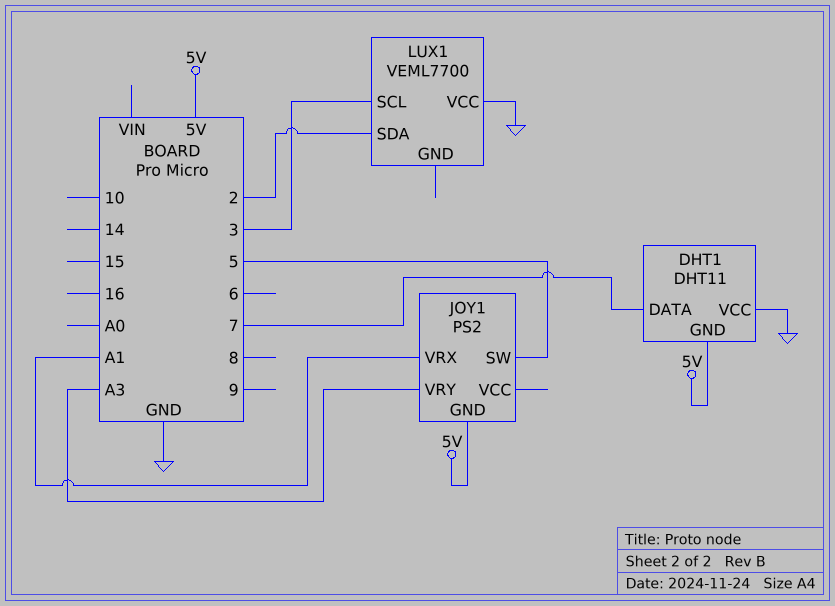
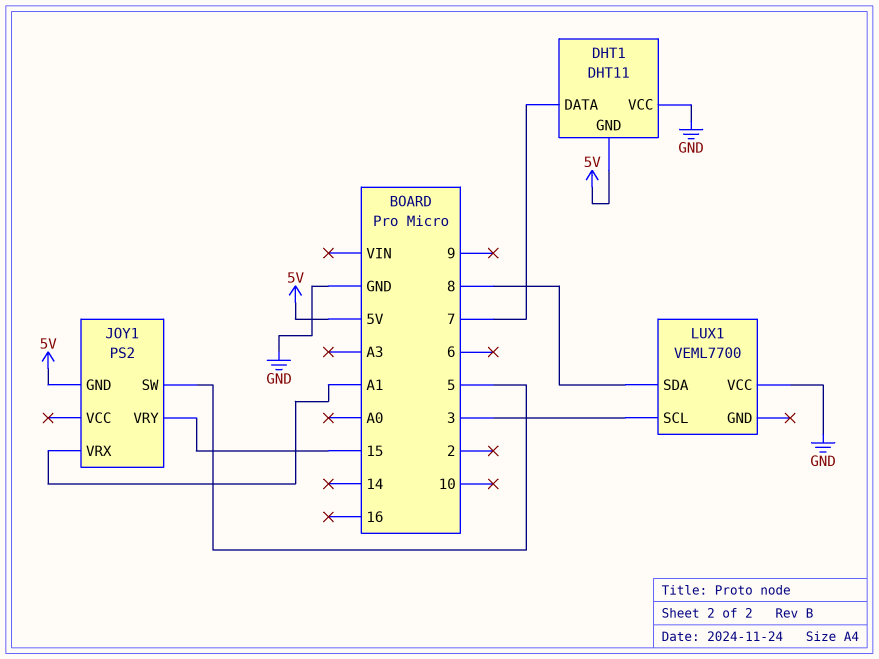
JOY1 pin VRY: A3 -> 15
LUX1 pin SDA: 2 -> 8

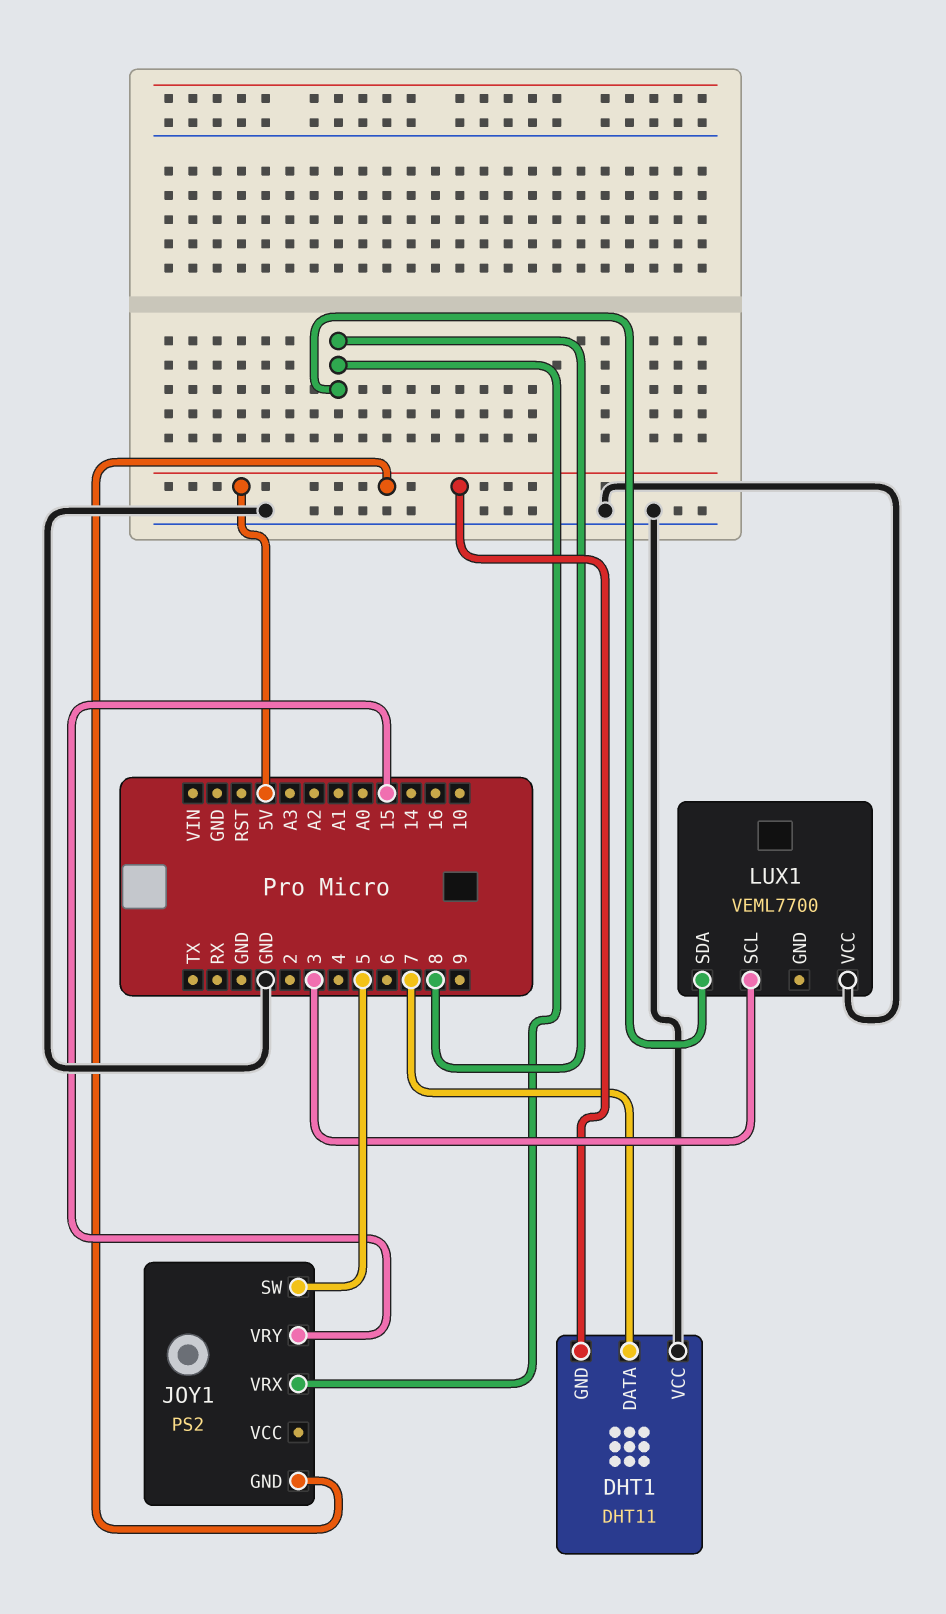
JOY1 pin VRX: A1 -> 8

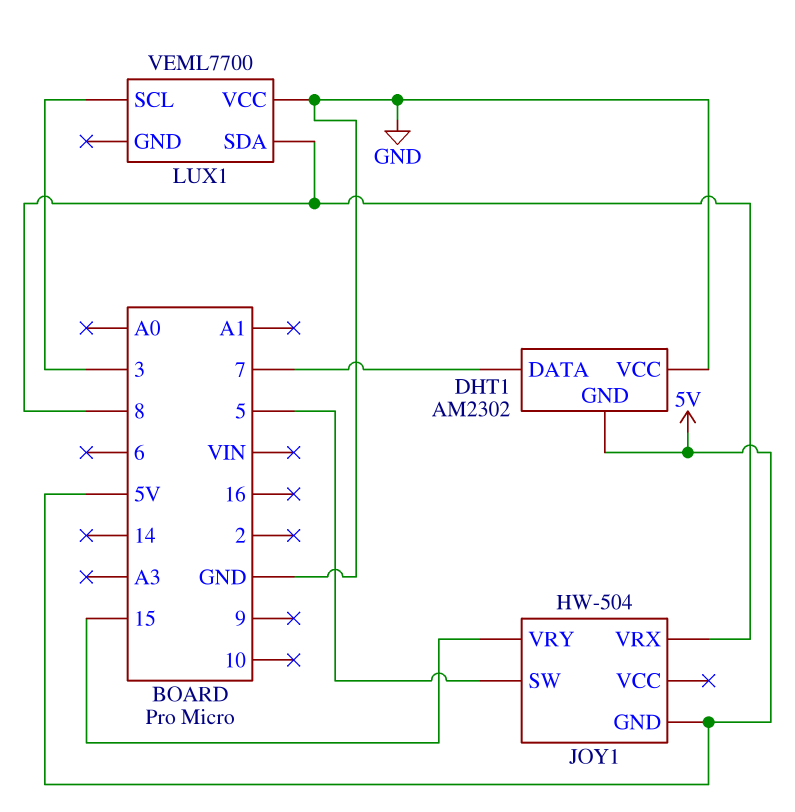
DHT1: DHT11 -> AM2302
JOY1: PS2 -> HW-504

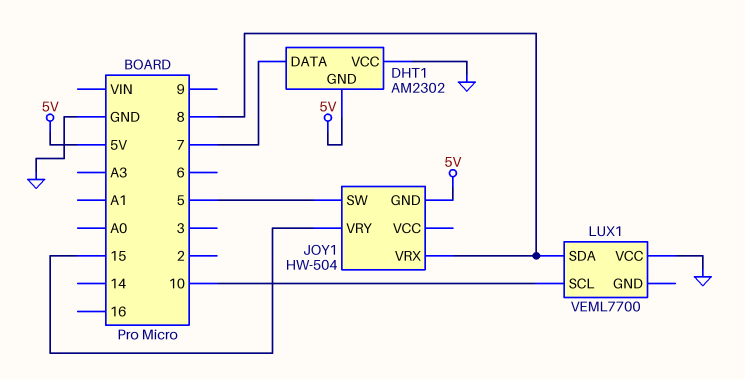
LUX1 pin SCL: 3 -> 10

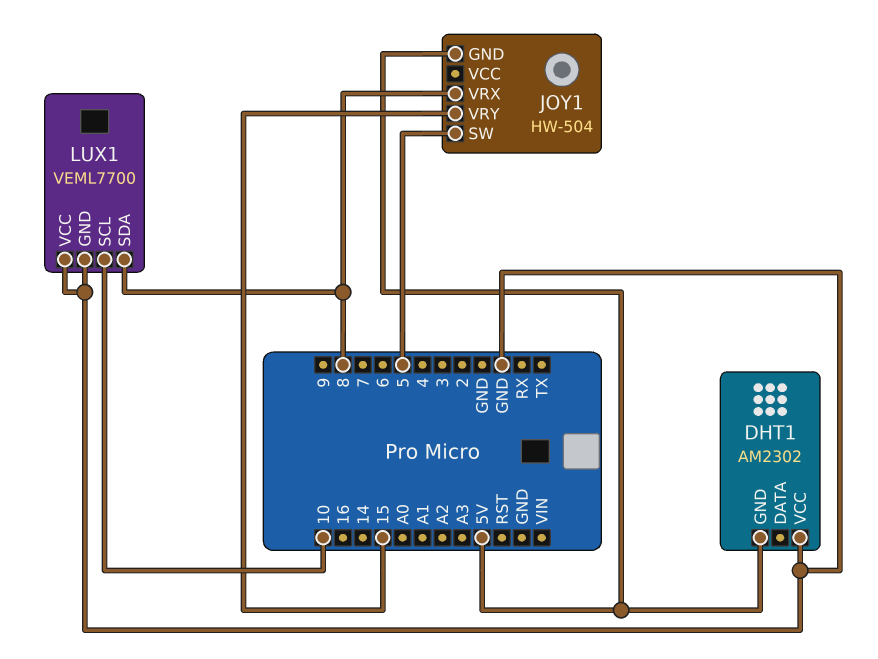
DHT1 pin DATA: 7 -> none
LUX1 pin GND: none -> GND

